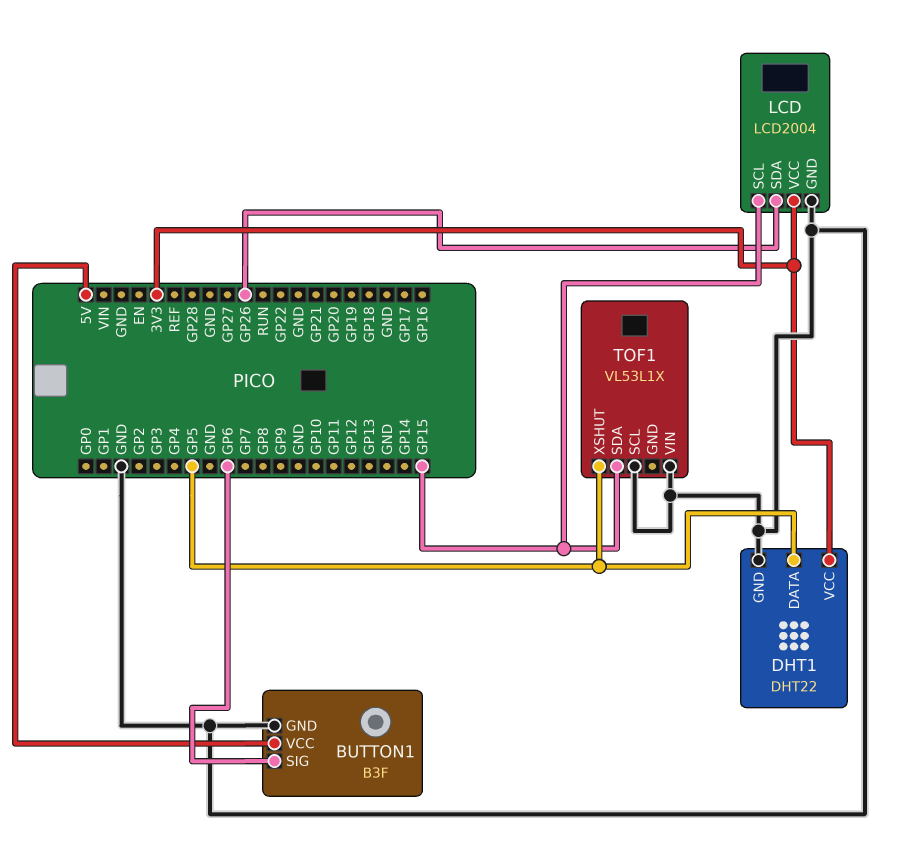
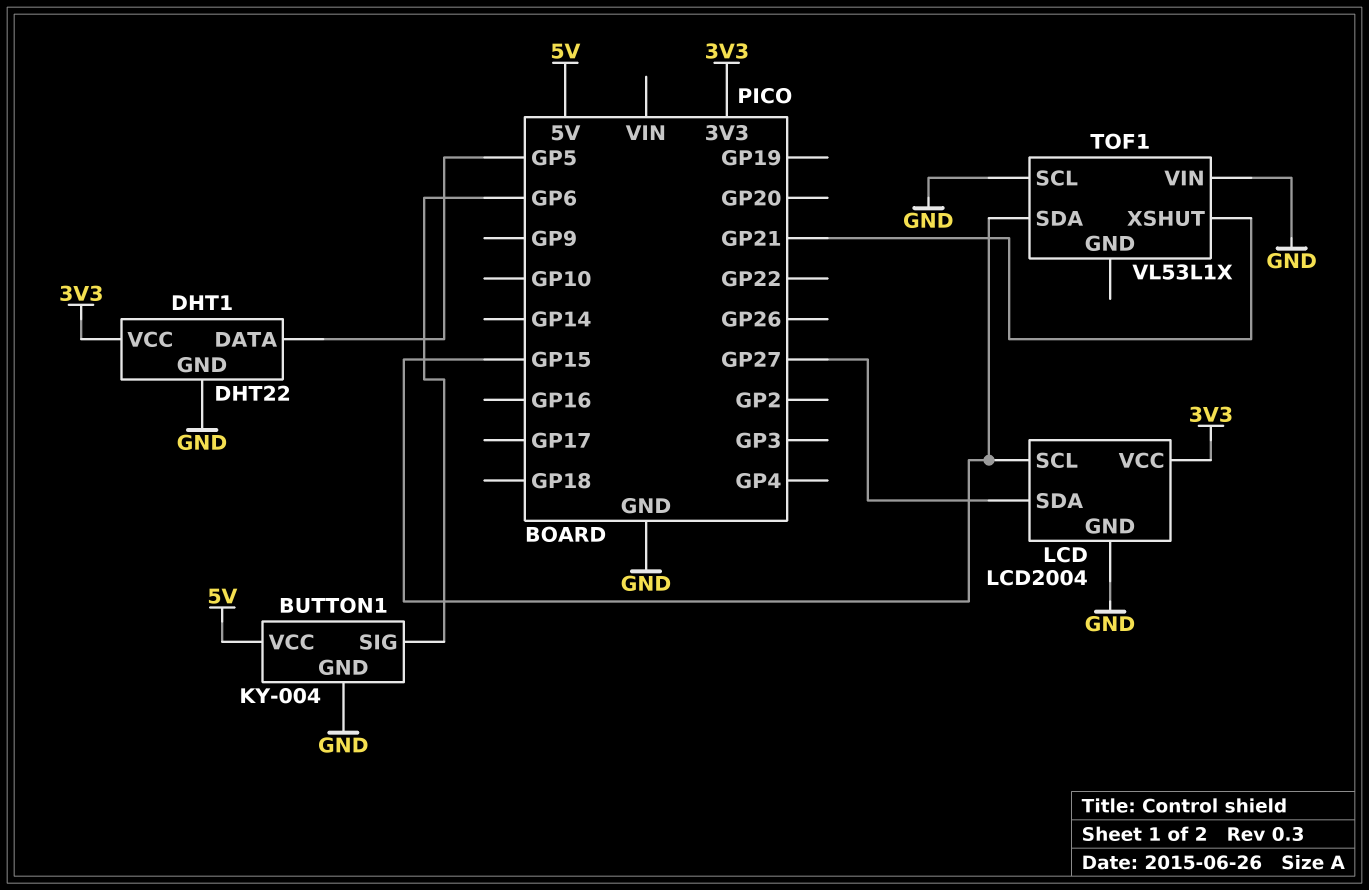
BUTTON1: B3F -> KY-004
LCD pin SDA: GP26 -> GP27
TOF1 pin XSHUT: GP5 -> GP21

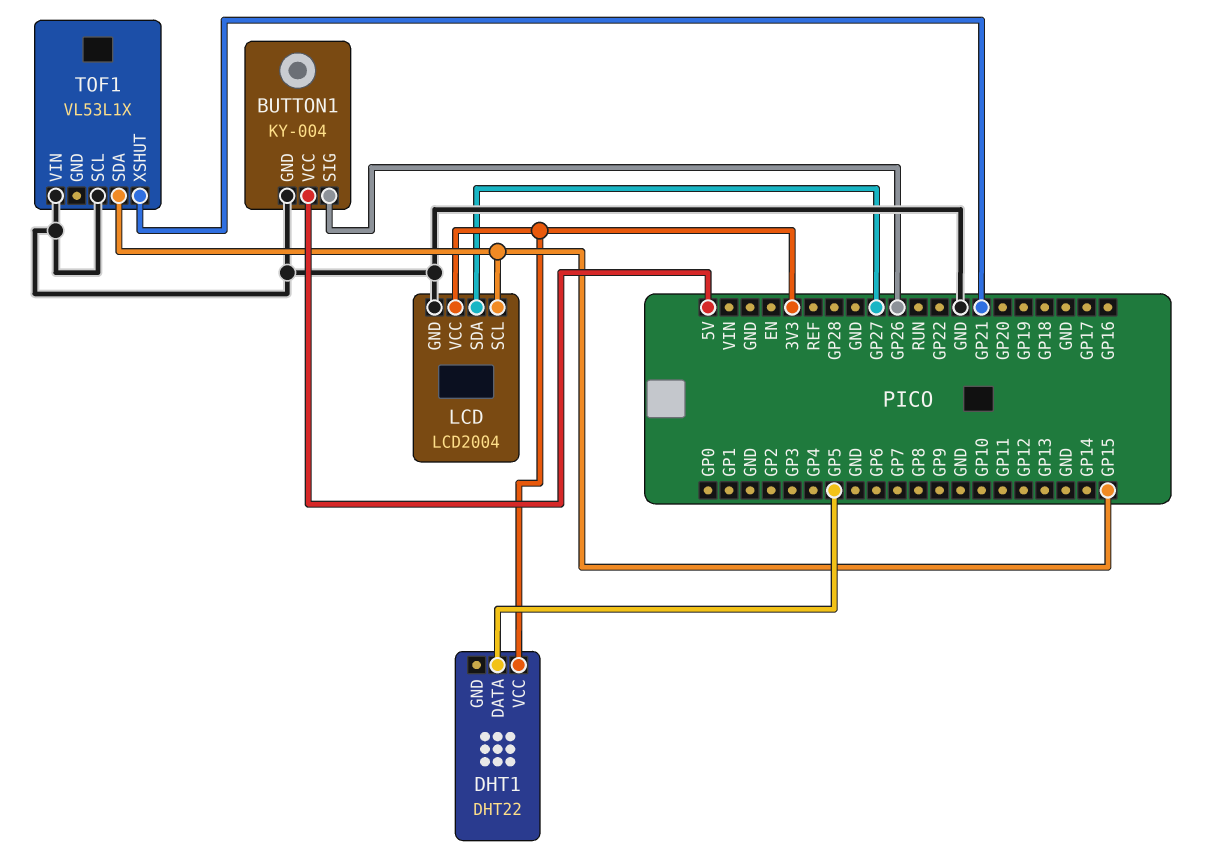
BUTTON1 pin SIG: GP6 -> GP26
DHT1 pin GND: GND -> none

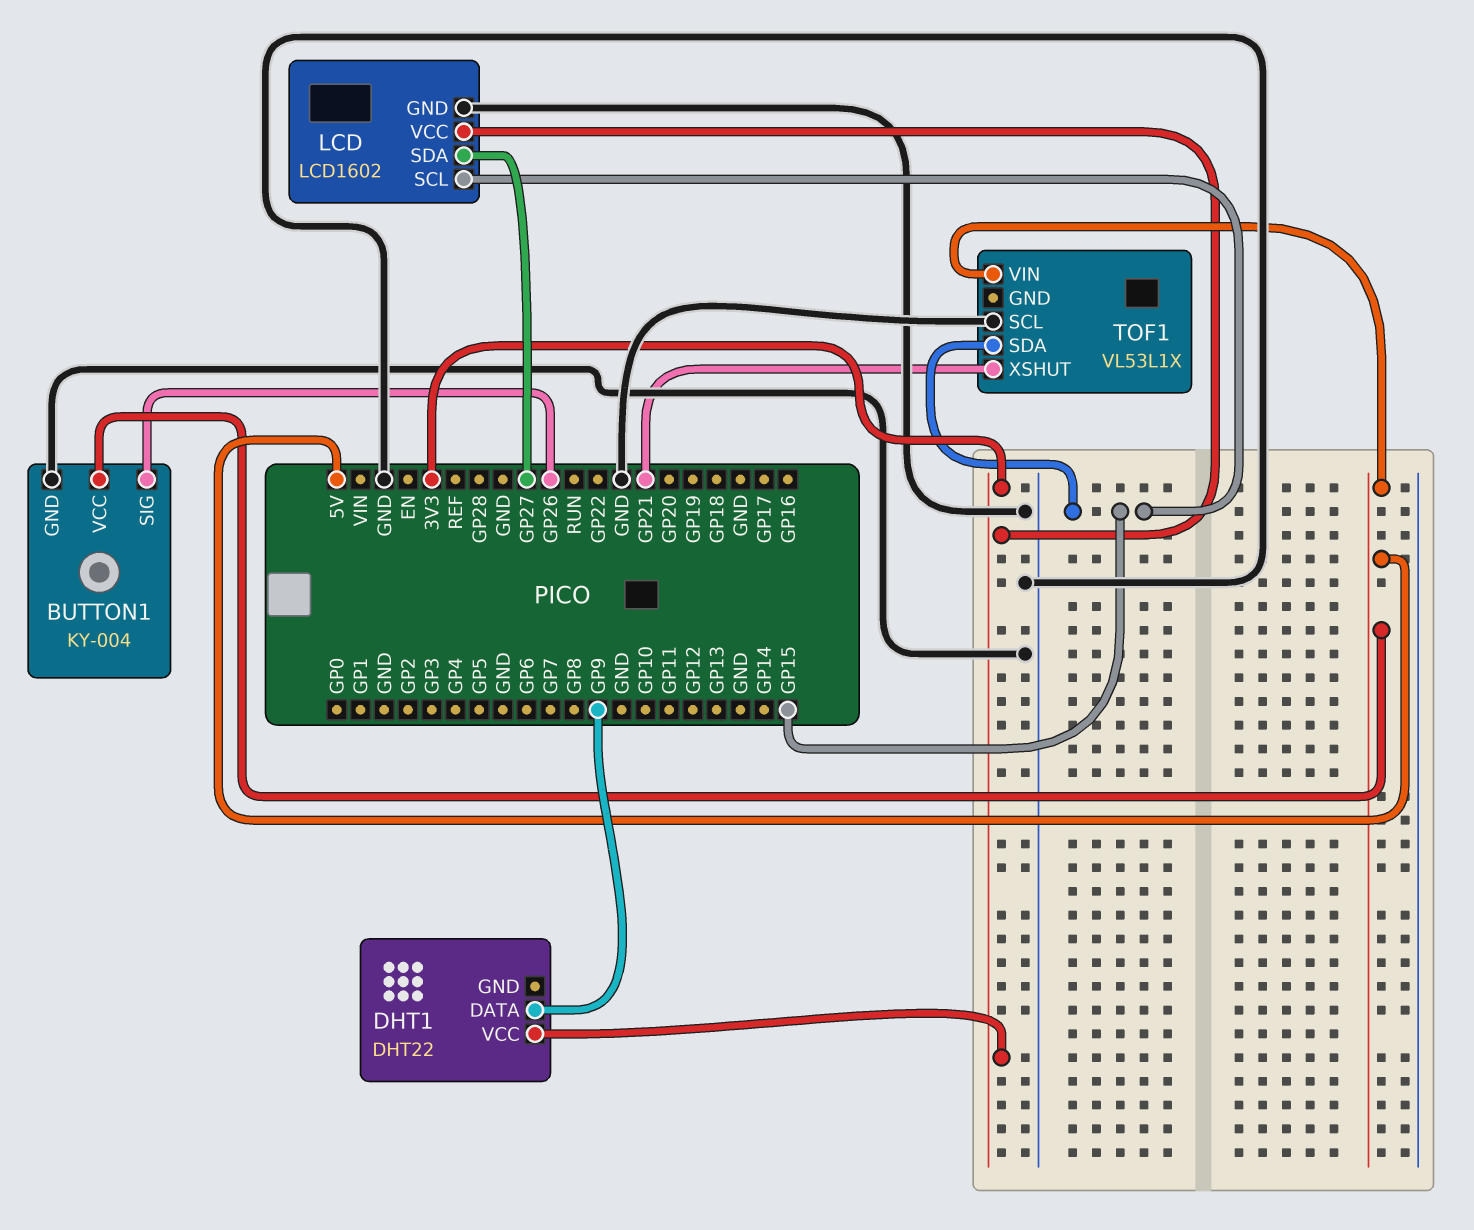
DHT1 pin DATA: GP5 -> GP9
LCD: LCD2004 -> LCD1602
TOF1 pin VIN: GND -> 5V

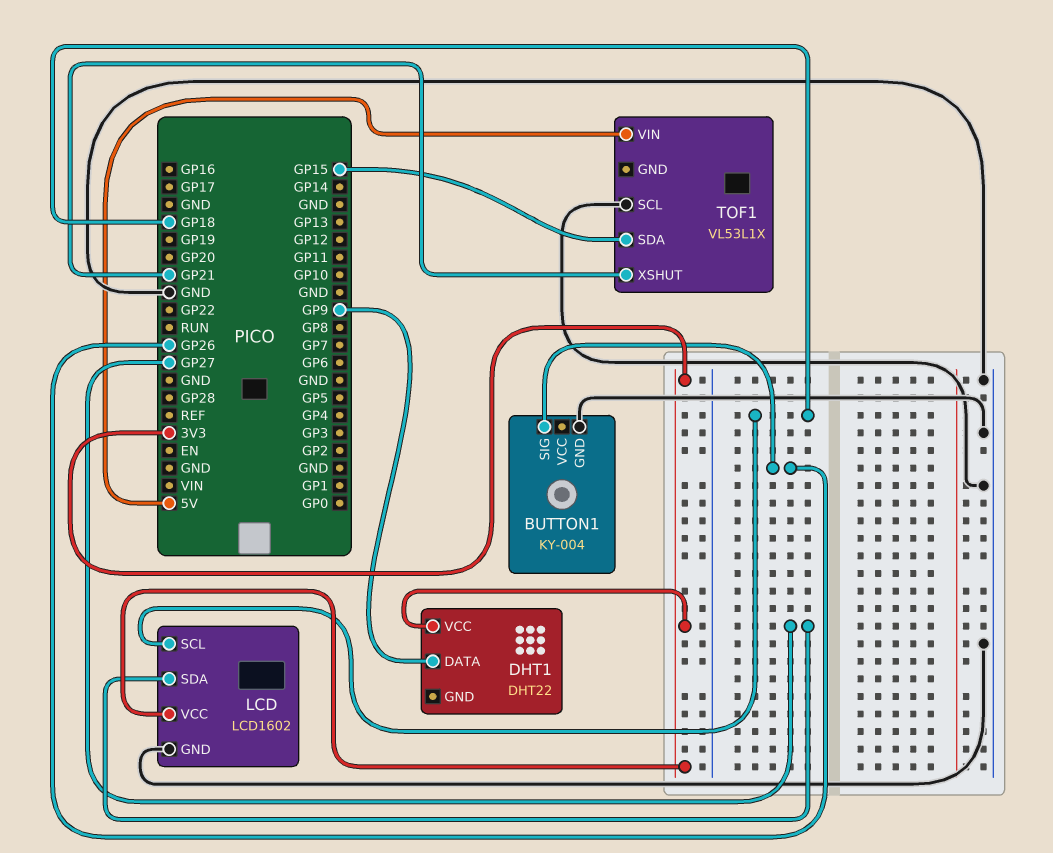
BUTTON1 pin VCC: 5V -> none
LCD pin SCL: GP15 -> GP18

